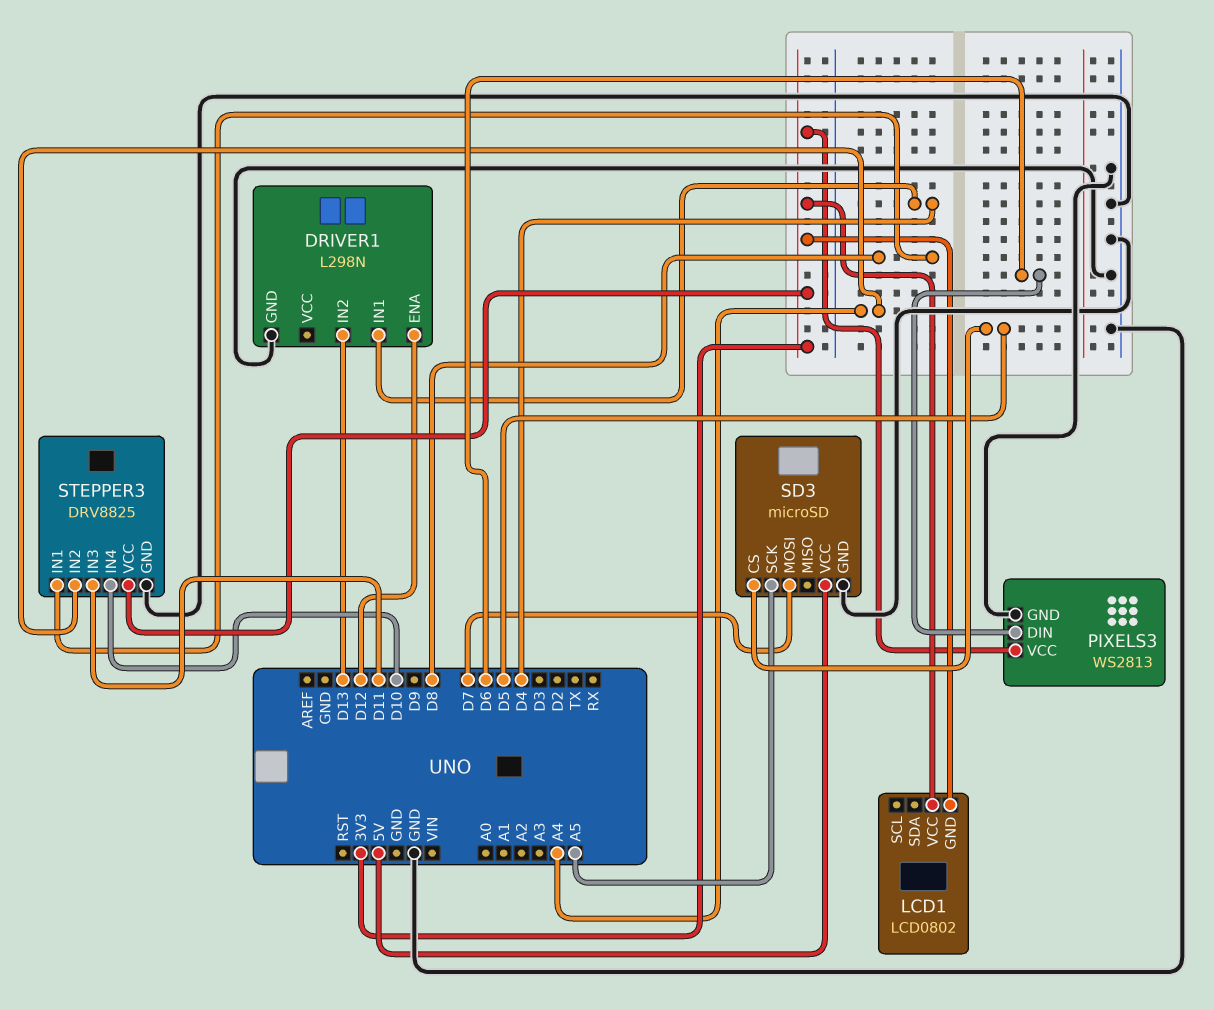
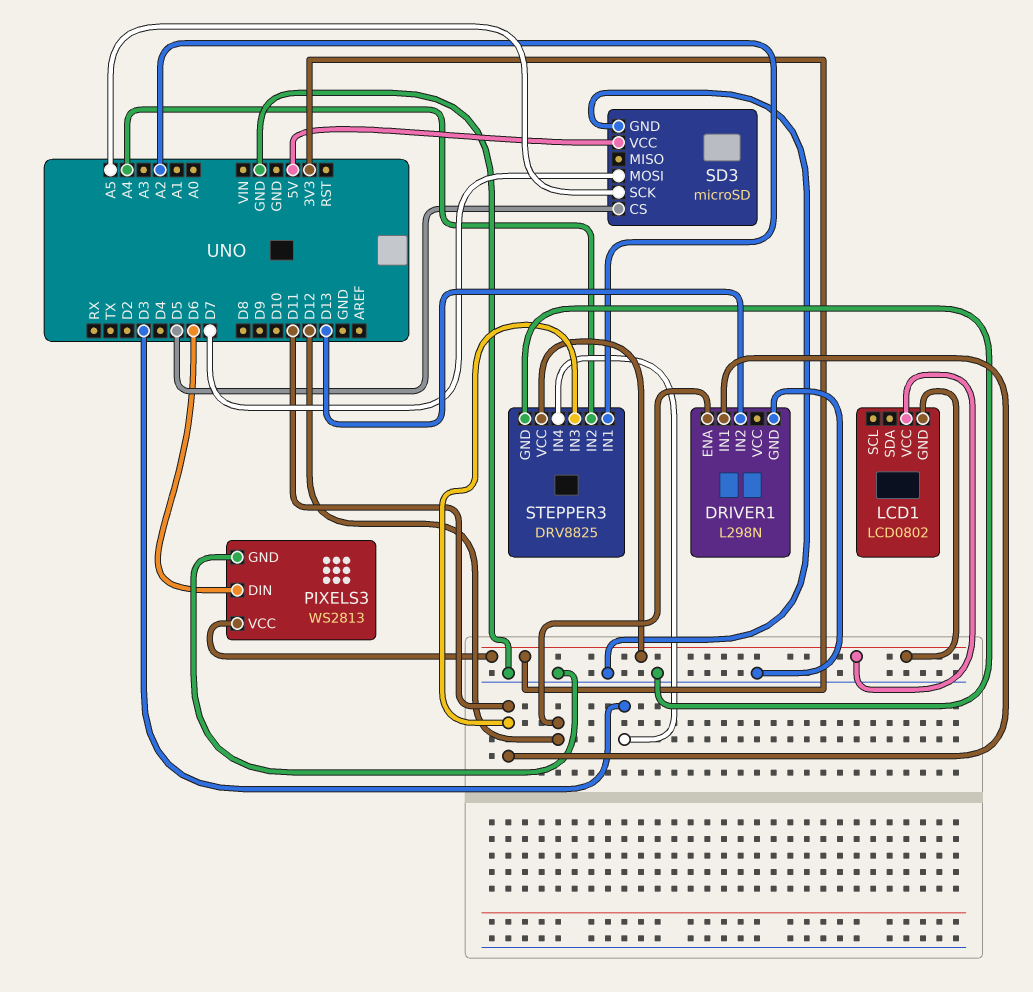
DRIVER1 pin IN1: D4 -> D11
STEPPER3 pin IN1: D8 -> A2
STEPPER3 pin IN4: D10 -> D3

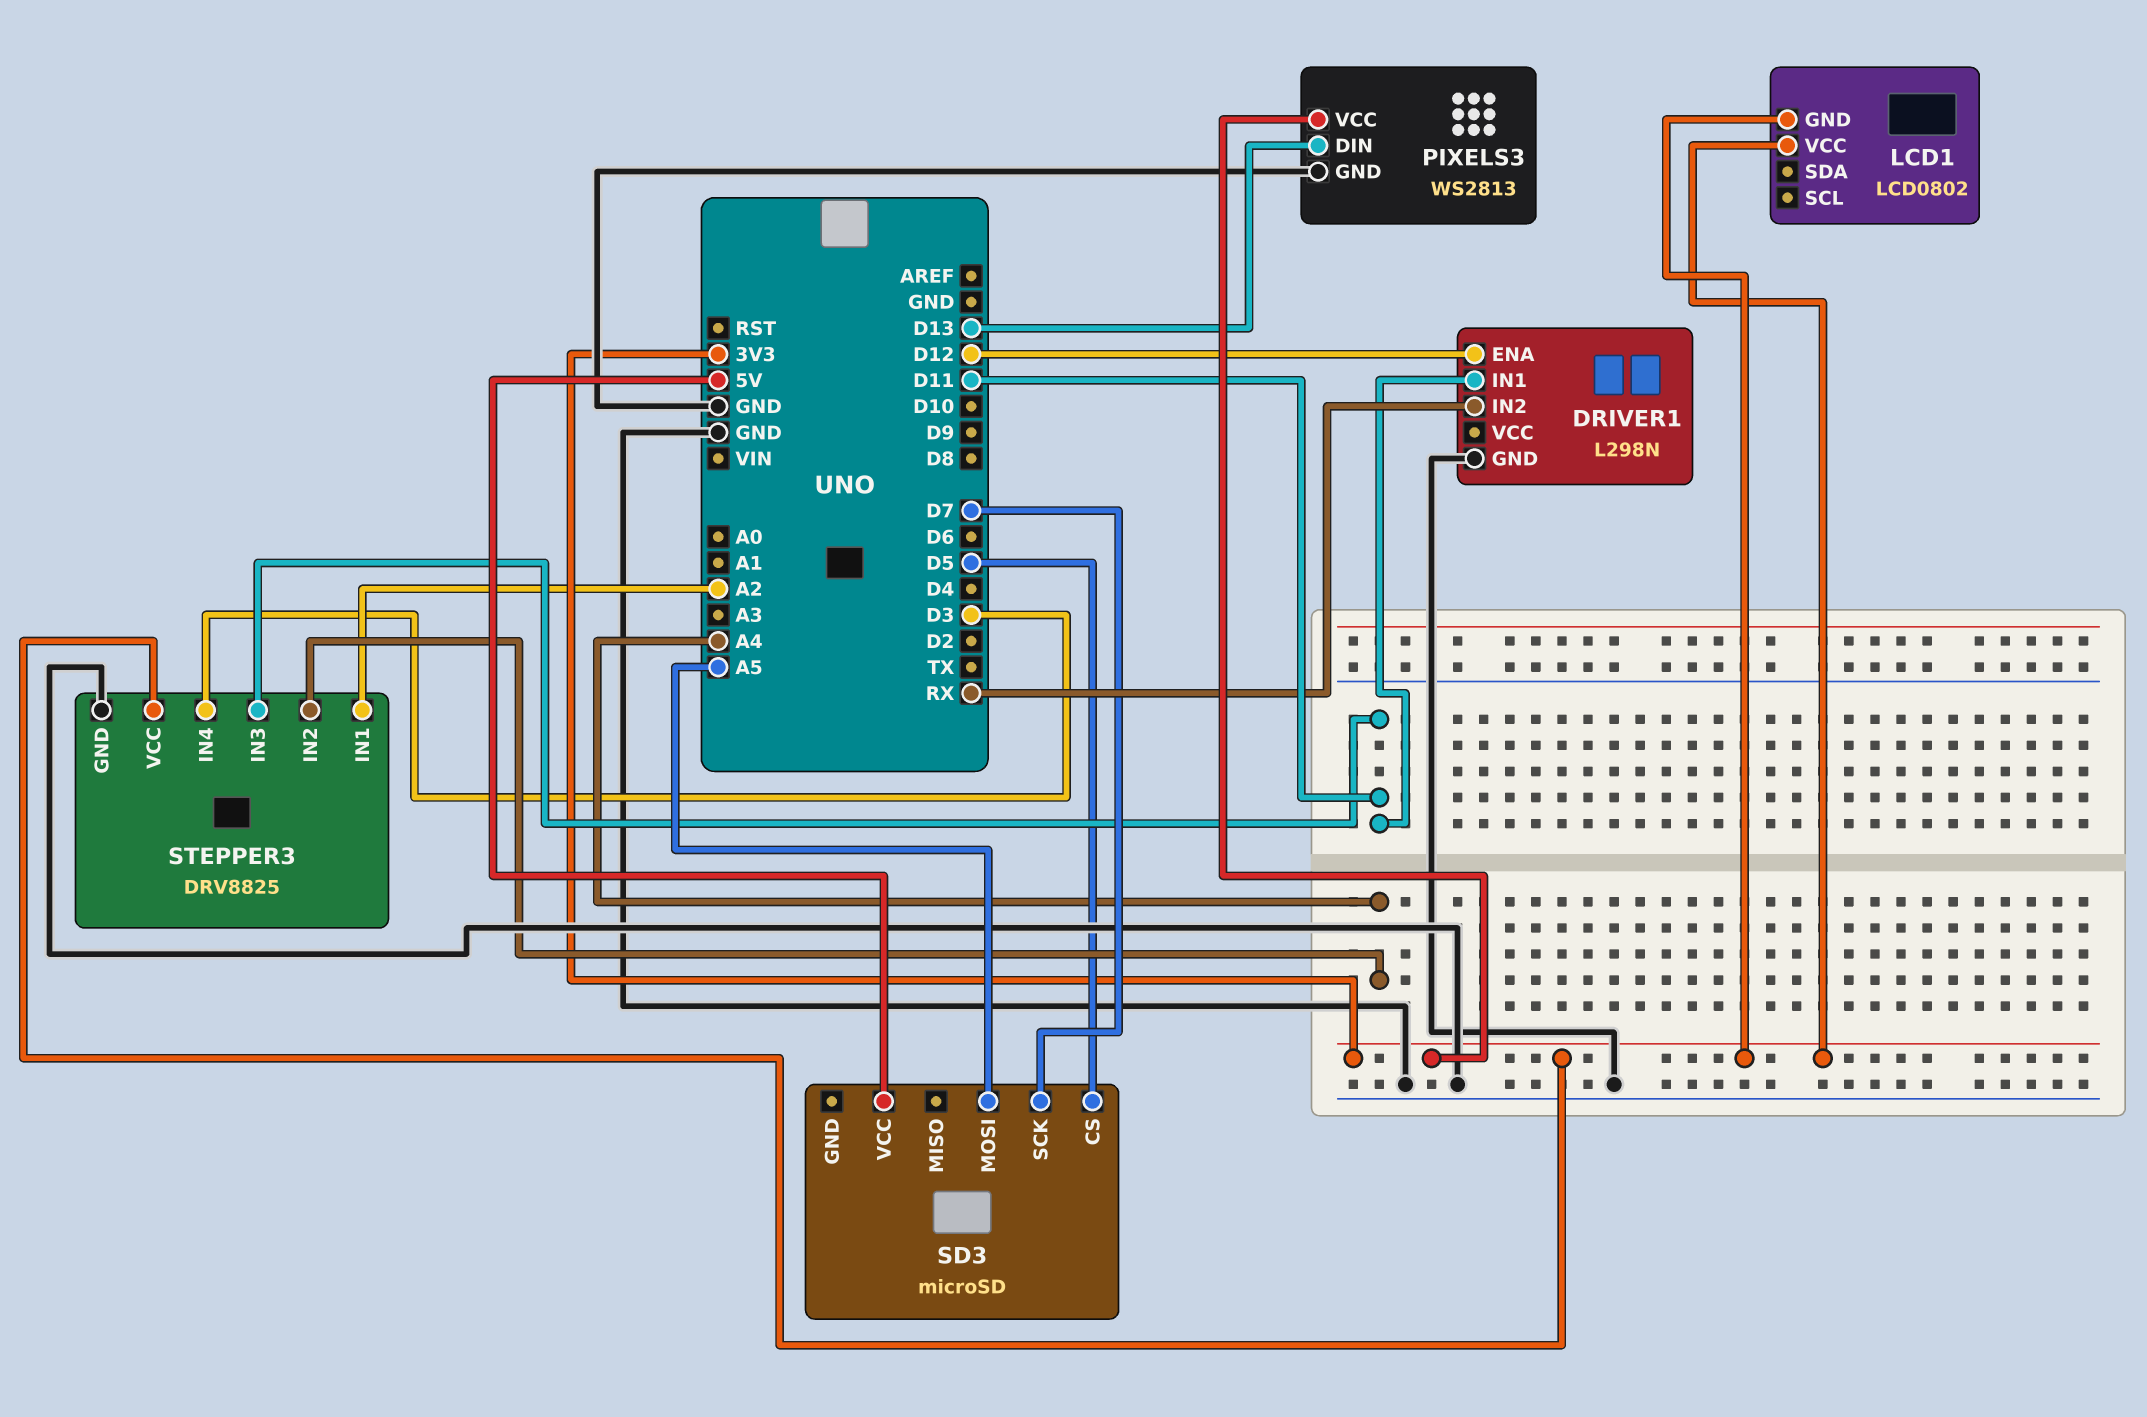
DRIVER1 pin IN2: D13 -> RX
PIXELS3 pin DIN: D6 -> D13
SD3 pin GND: GND -> none
SD3 pin MOSI: D7 -> A5
SD3 pin SCK: A5 -> D7

